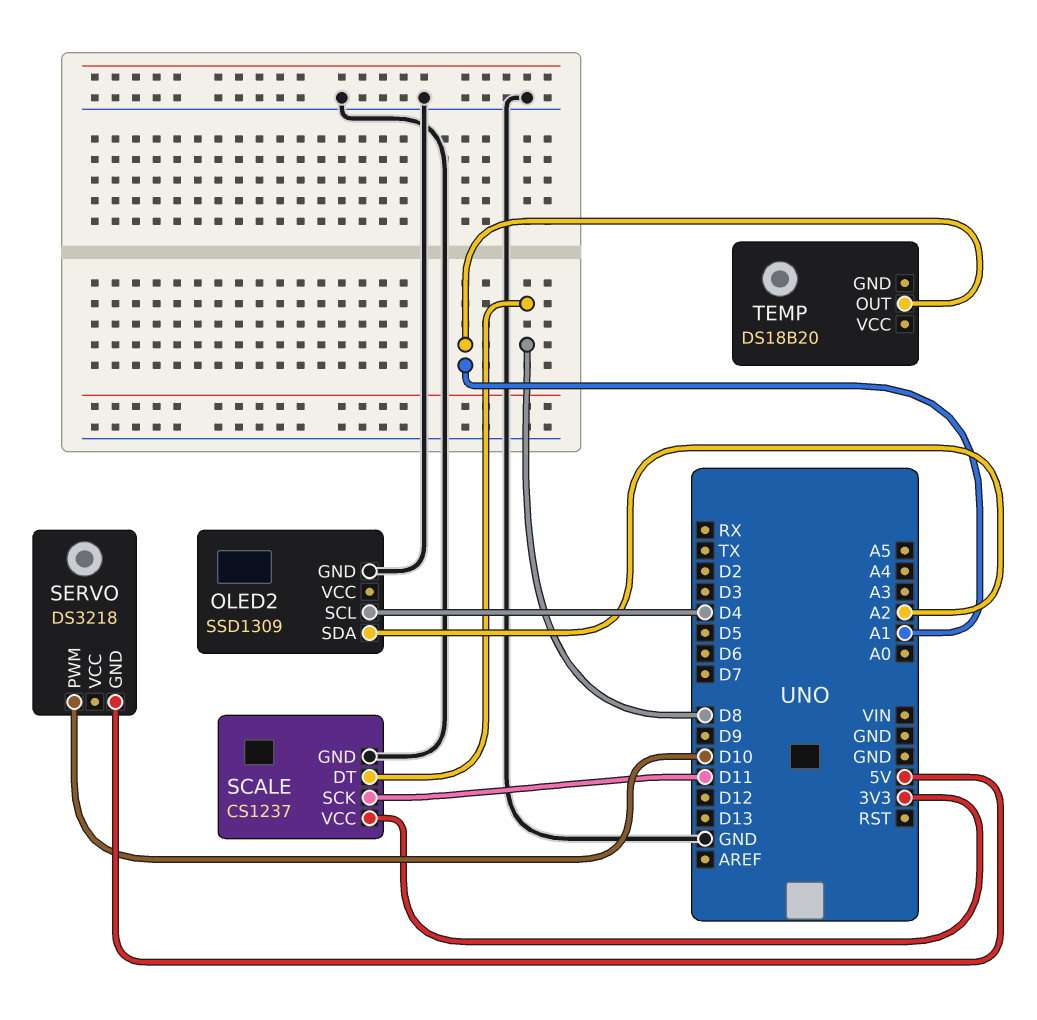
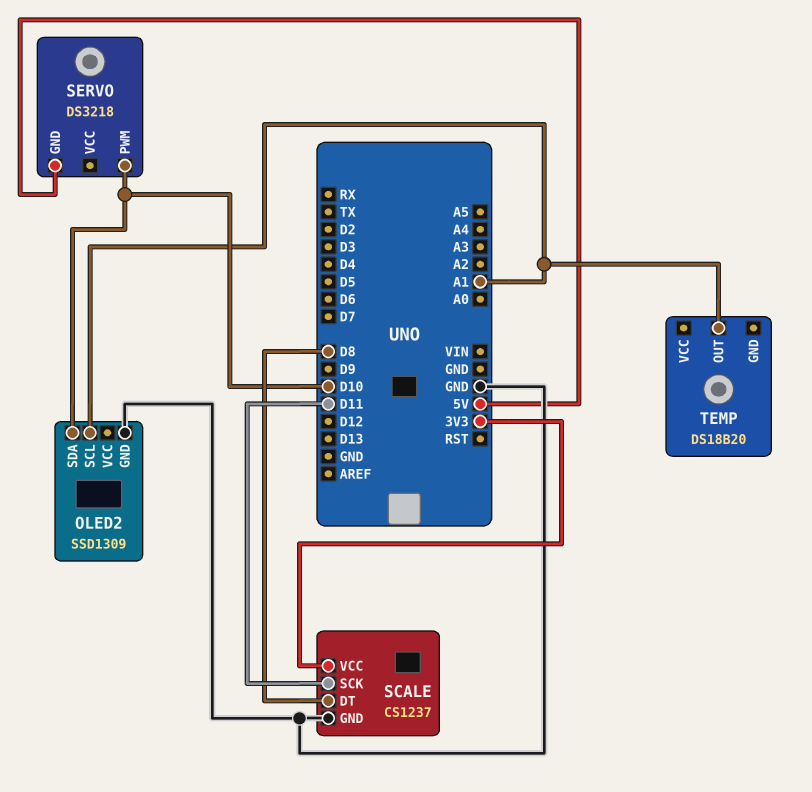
OLED2 pin SCL: D4 -> A1
OLED2 pin SDA: A2 -> D10

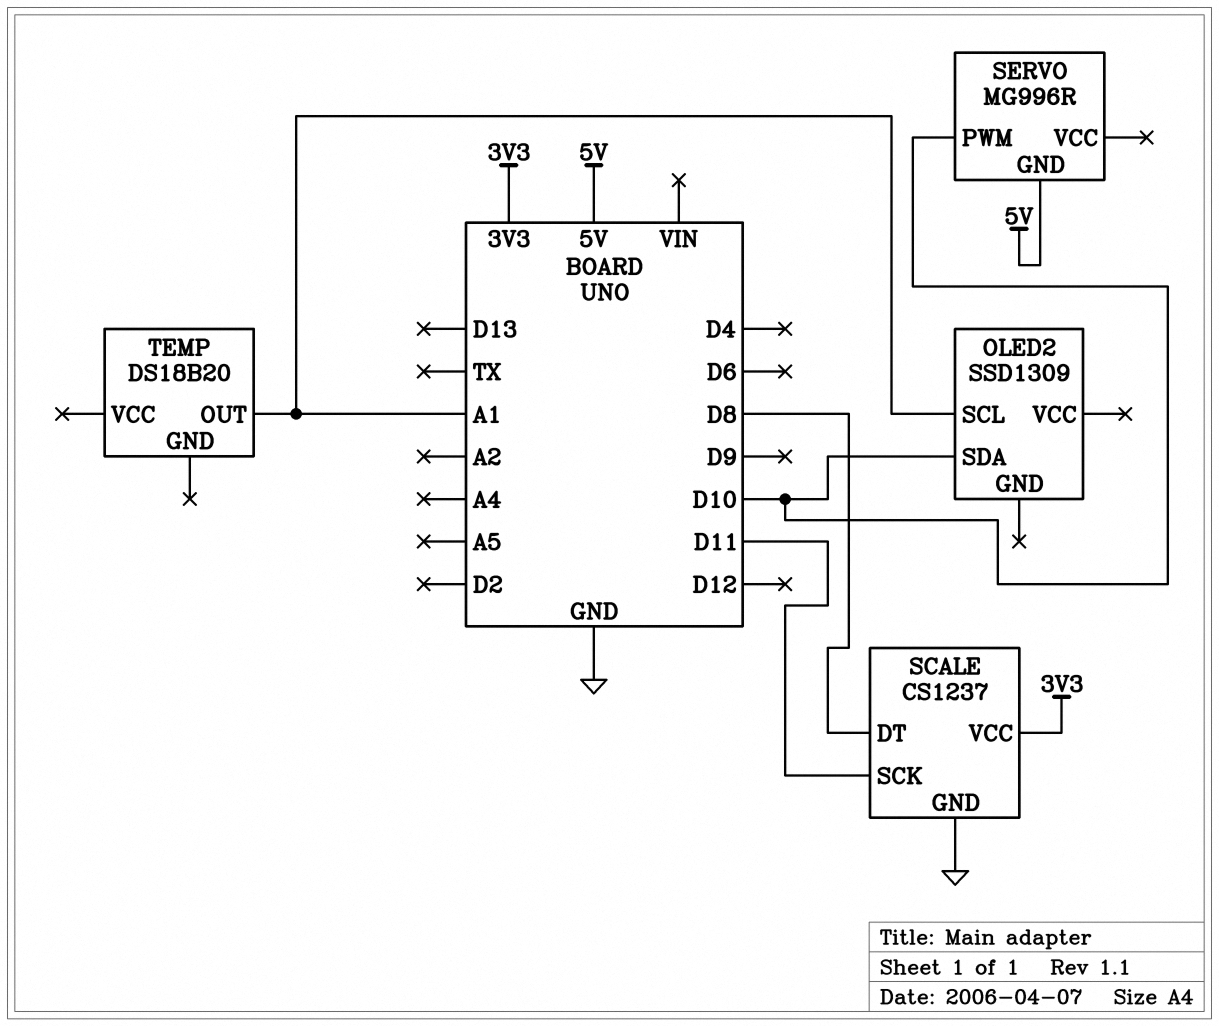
OLED2 pin GND: GND -> none
SERVO: DS3218 -> MG996R

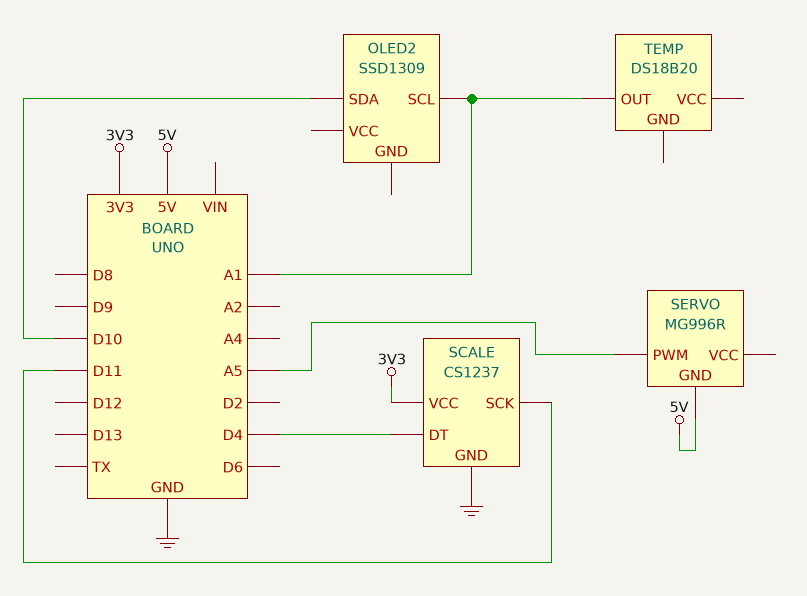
SCALE pin DT: D8 -> D4
SERVO pin PWM: D10 -> A5

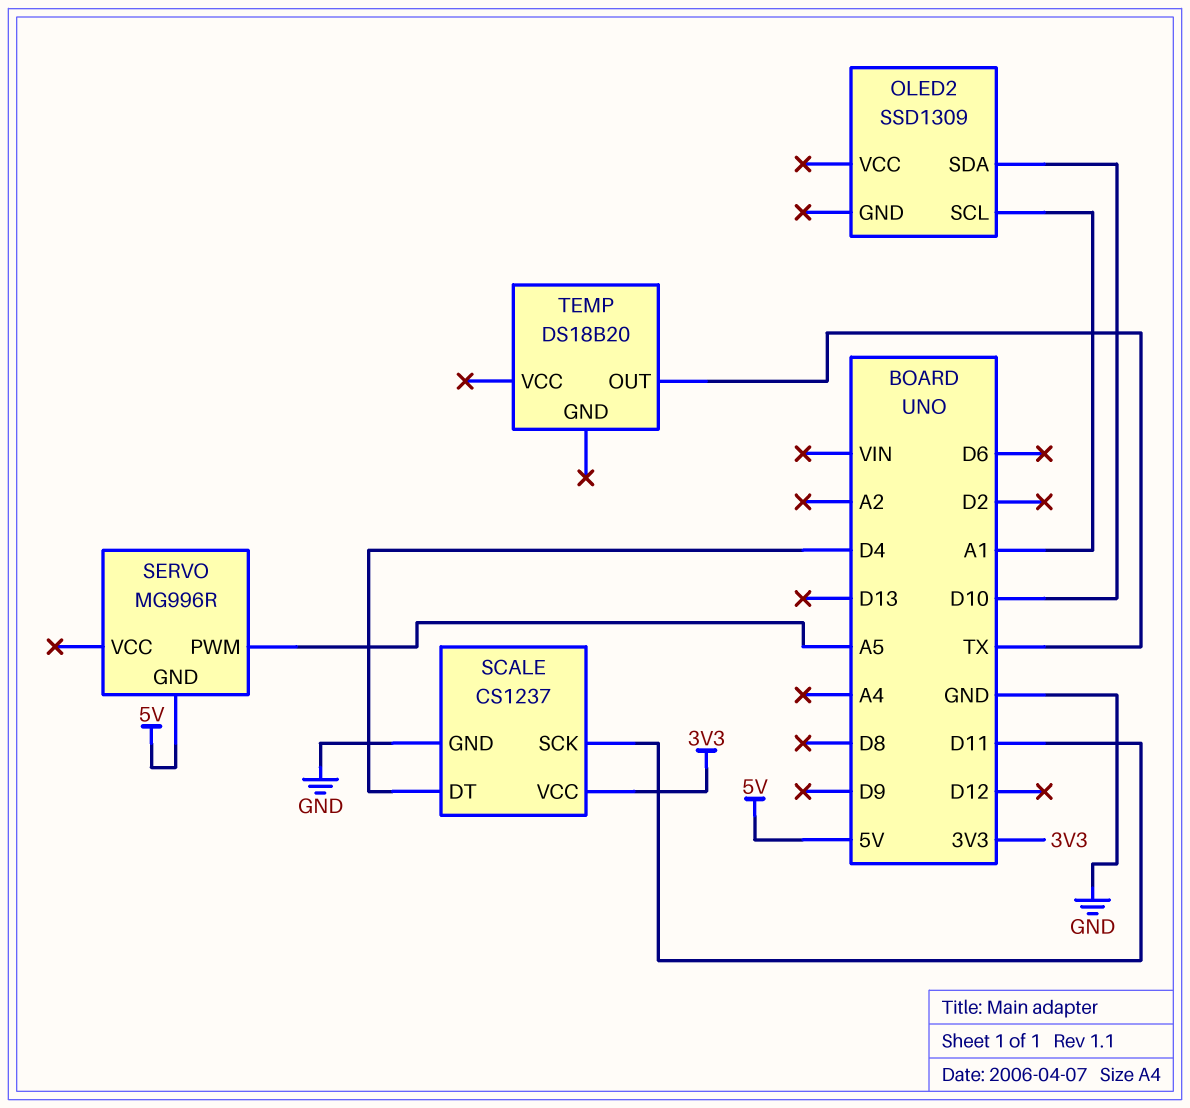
TEMP pin OUT: A1 -> TX

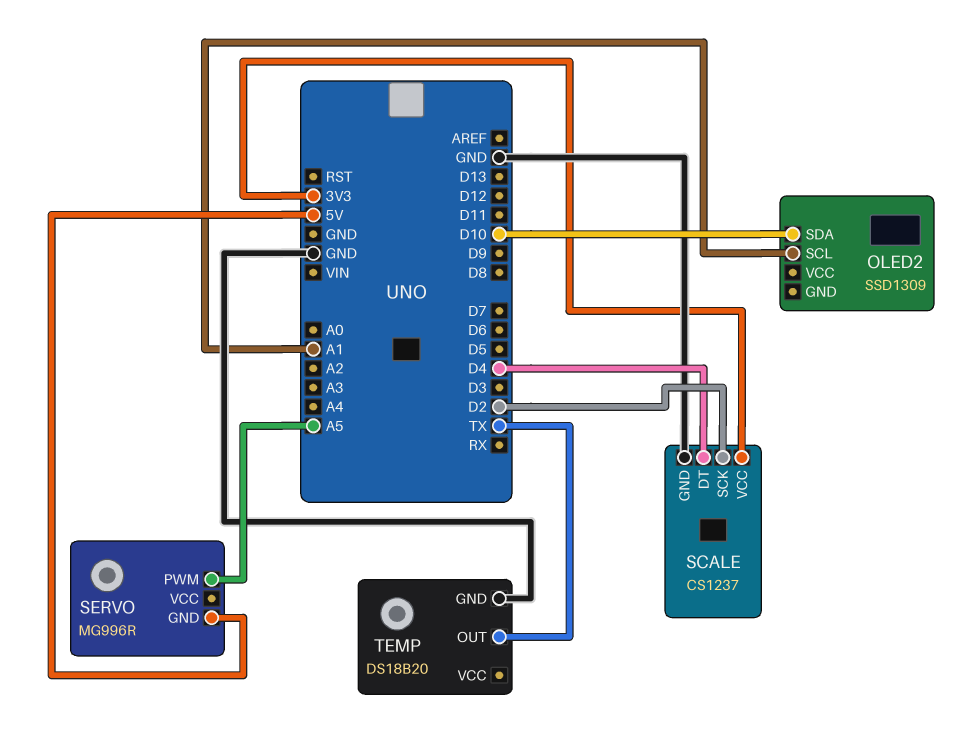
SCALE pin SCK: D11 -> D2
TEMP pin GND: none -> GND

